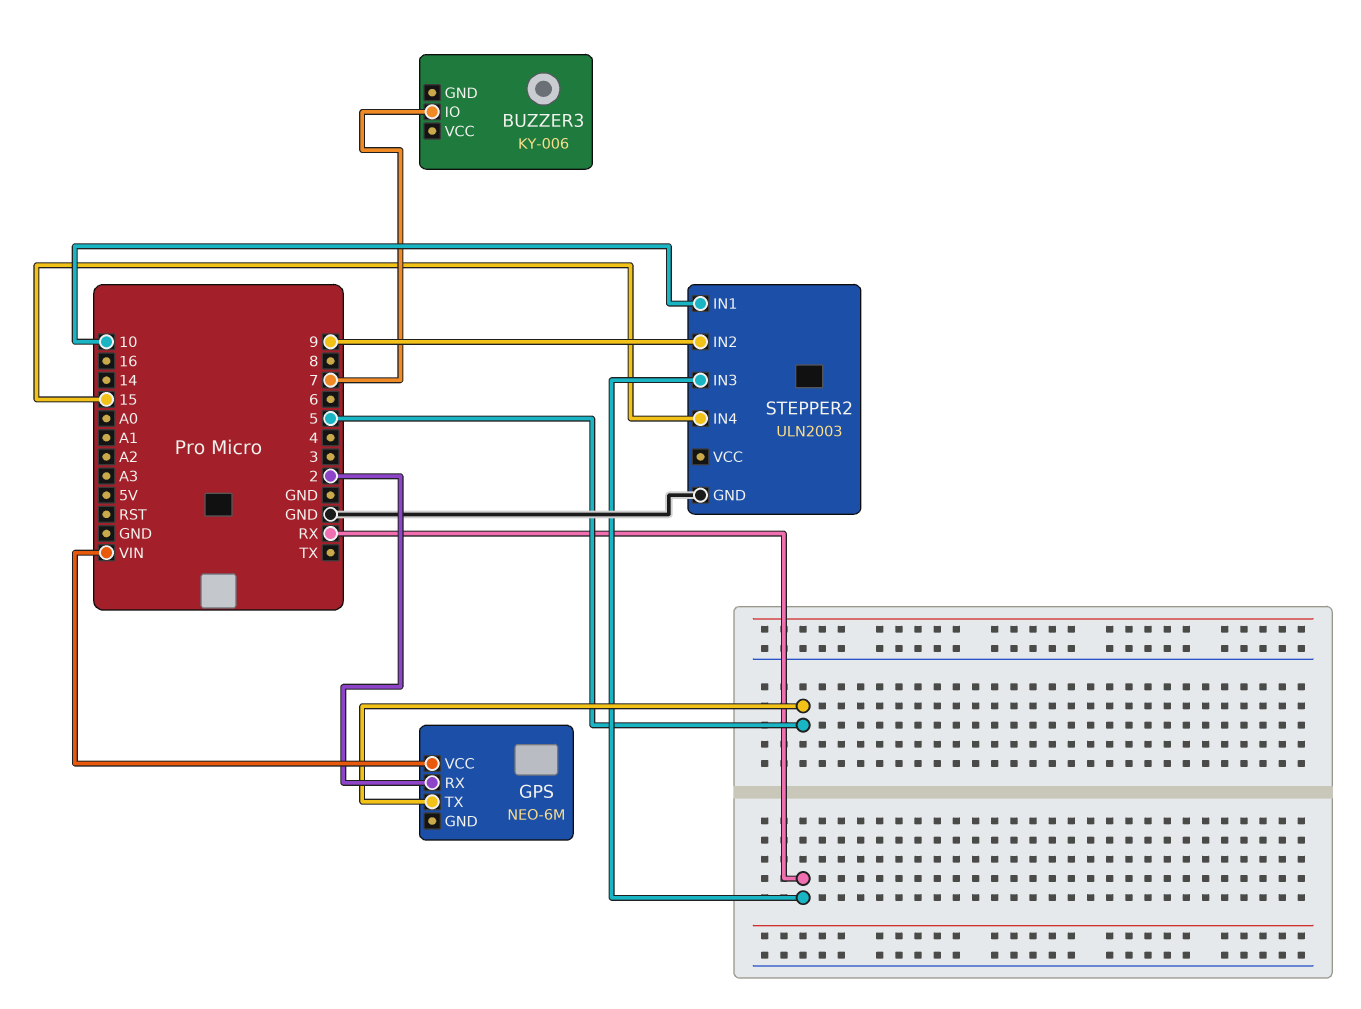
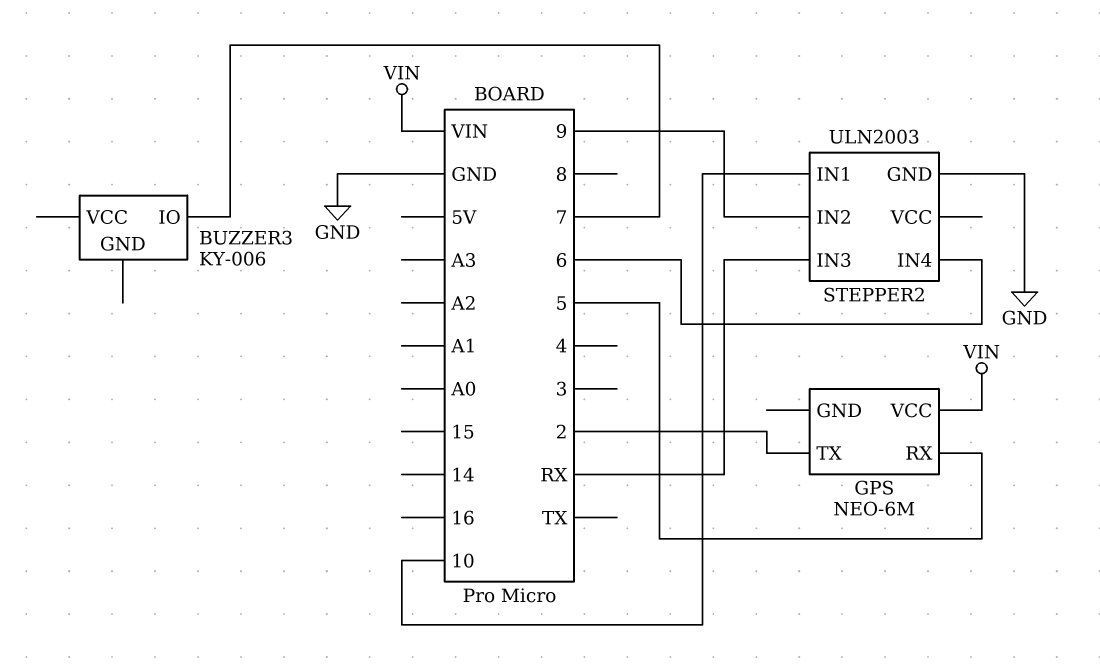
GPS pin RX: 2 -> 5
GPS pin TX: 5 -> 2
STEPPER2 pin IN4: 15 -> 6

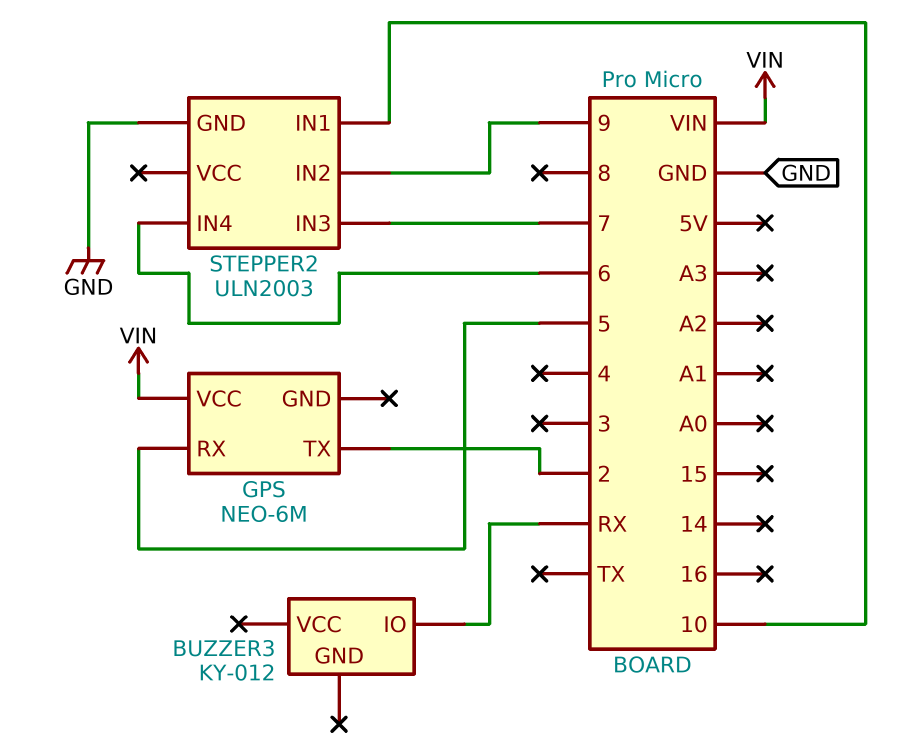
BUZZER3: KY-006 -> KY-012
BUZZER3 pin IO: 7 -> RX
STEPPER2 pin IN3: RX -> 7

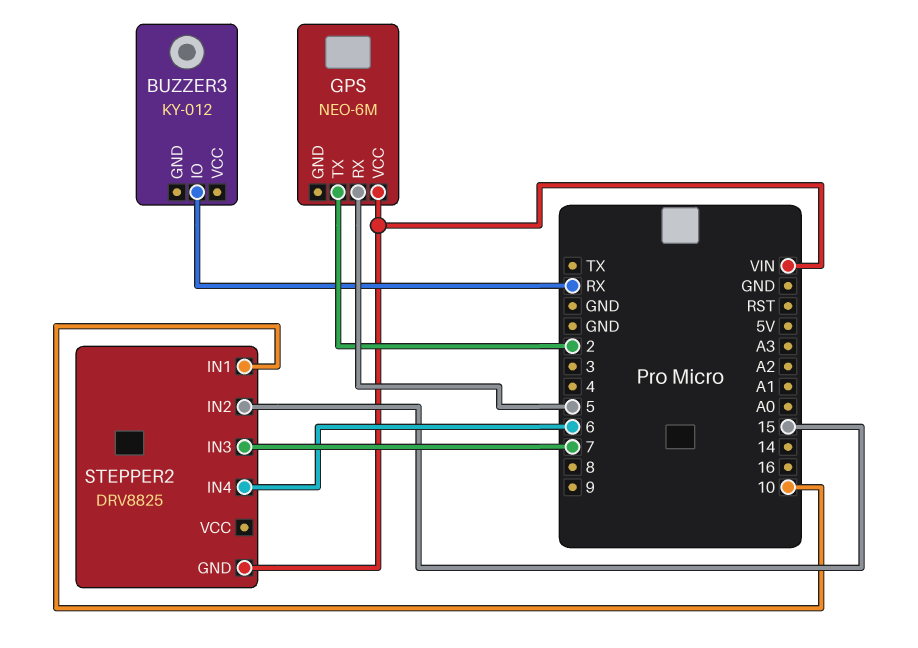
STEPPER2: ULN2003 -> DRV8825
STEPPER2 pin GND: GND -> VIN
STEPPER2 pin IN2: 9 -> 15

